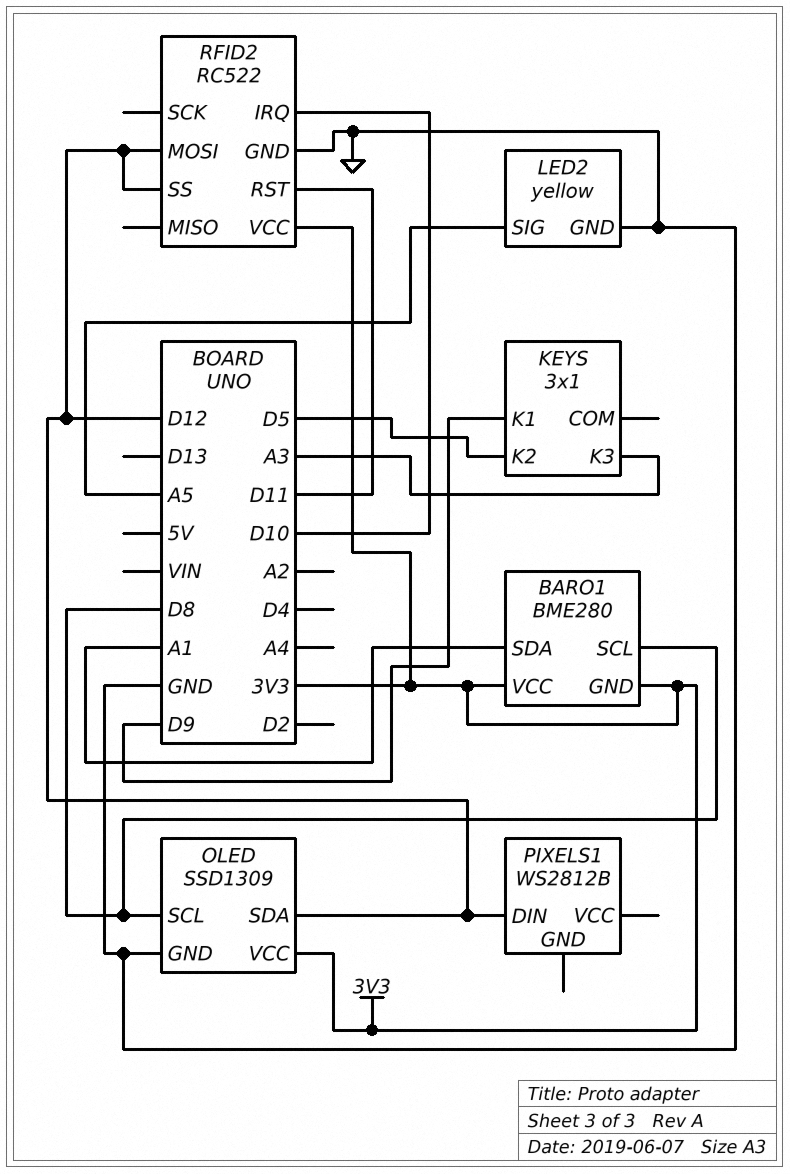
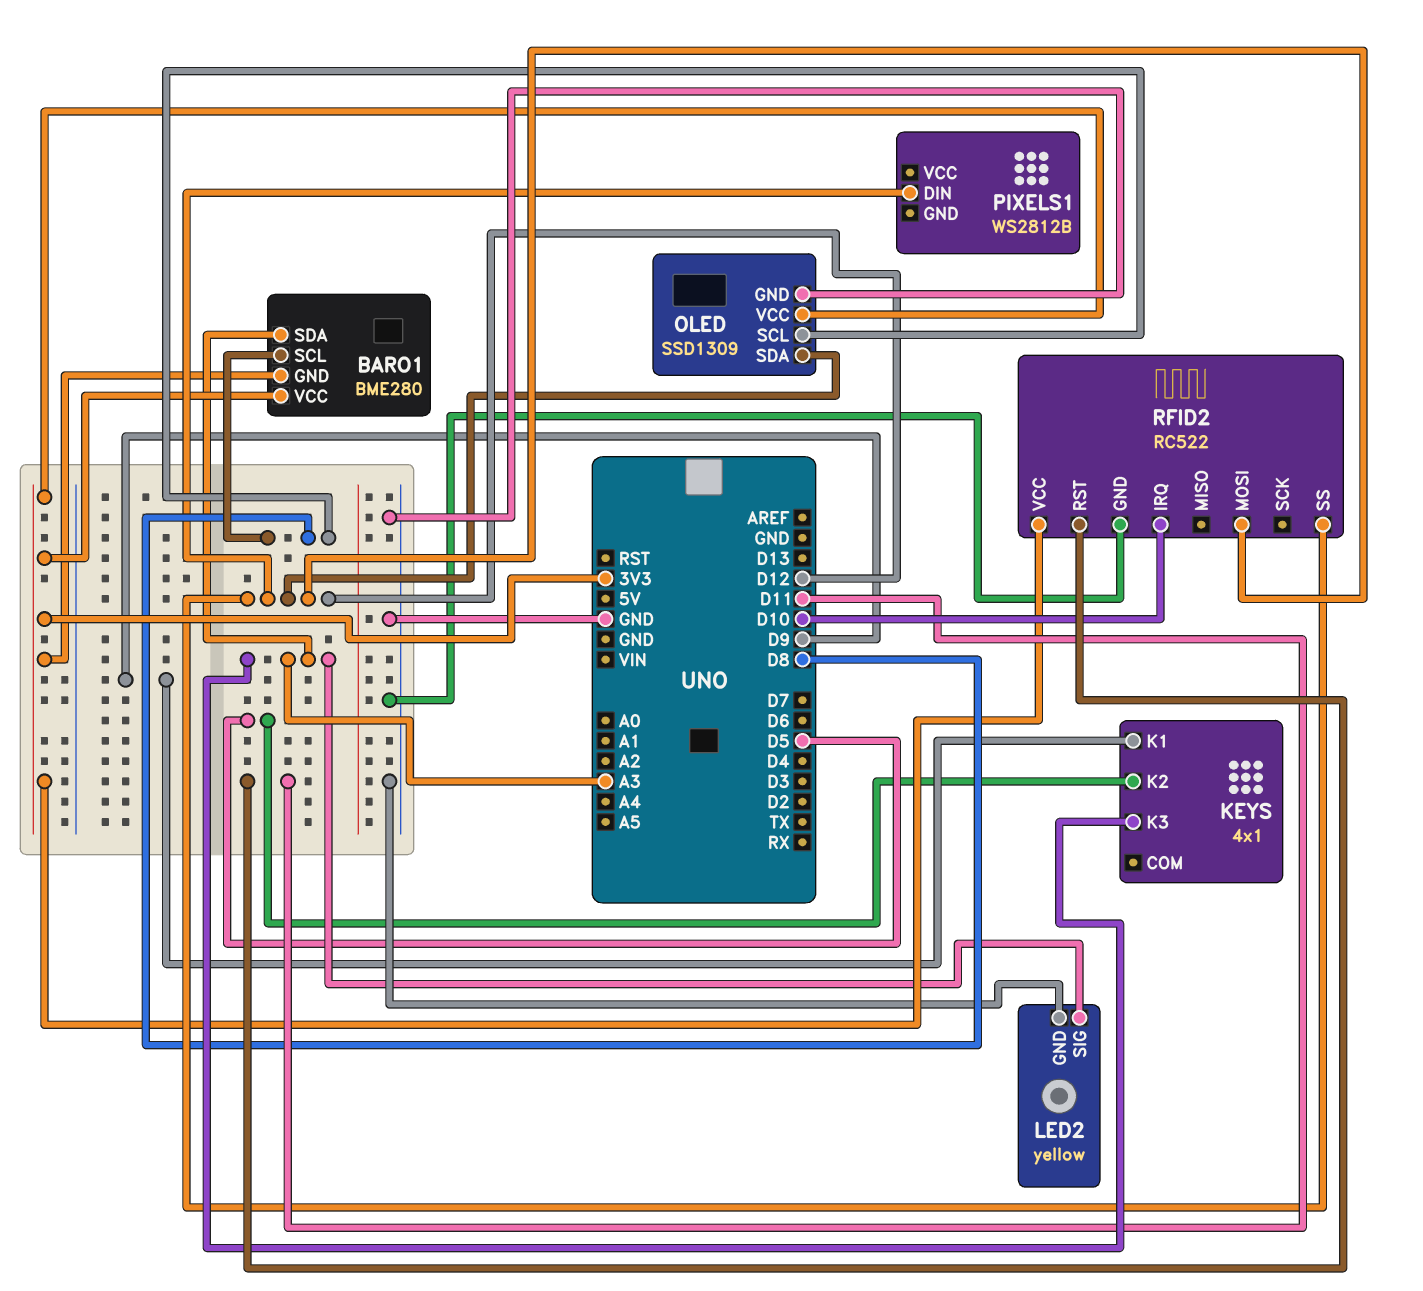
BARO1 pin SDA: A1 -> A3
KEYS: 3x1 -> 4x1
LED2 pin SIG: A5 -> A3

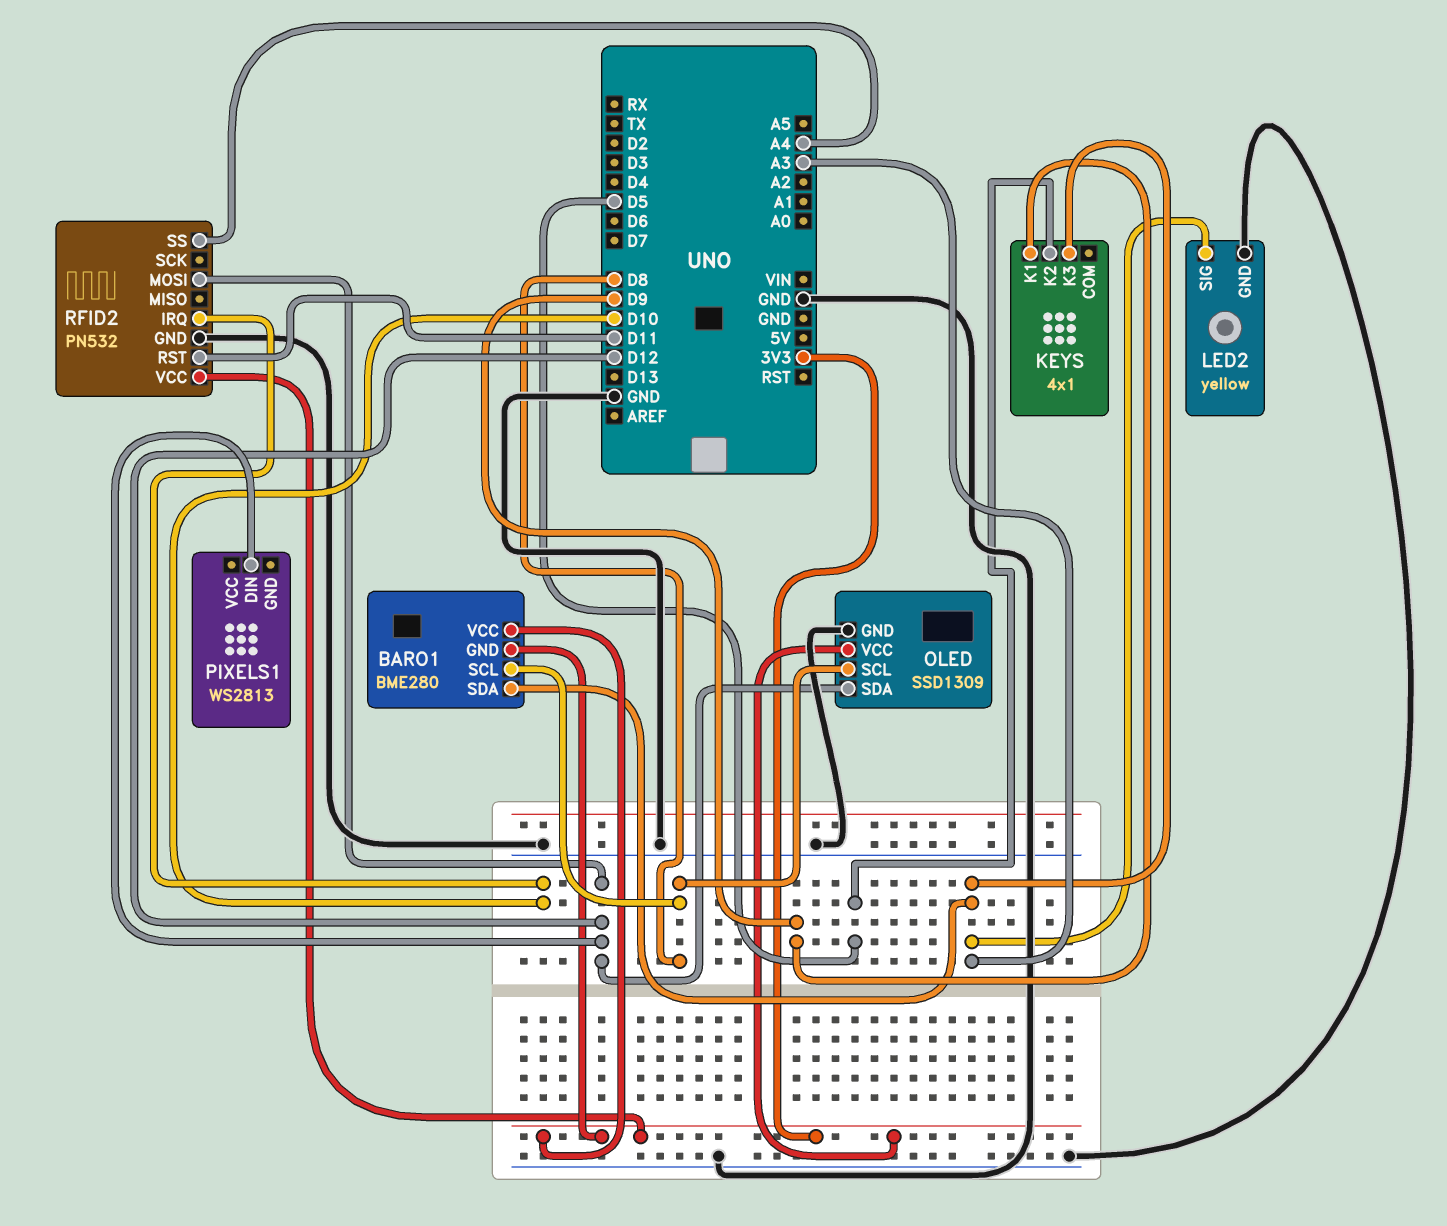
PIXELS1: WS2812B -> WS2813
RFID2: RC522 -> PN532
RFID2 pin SS: D12 -> A4

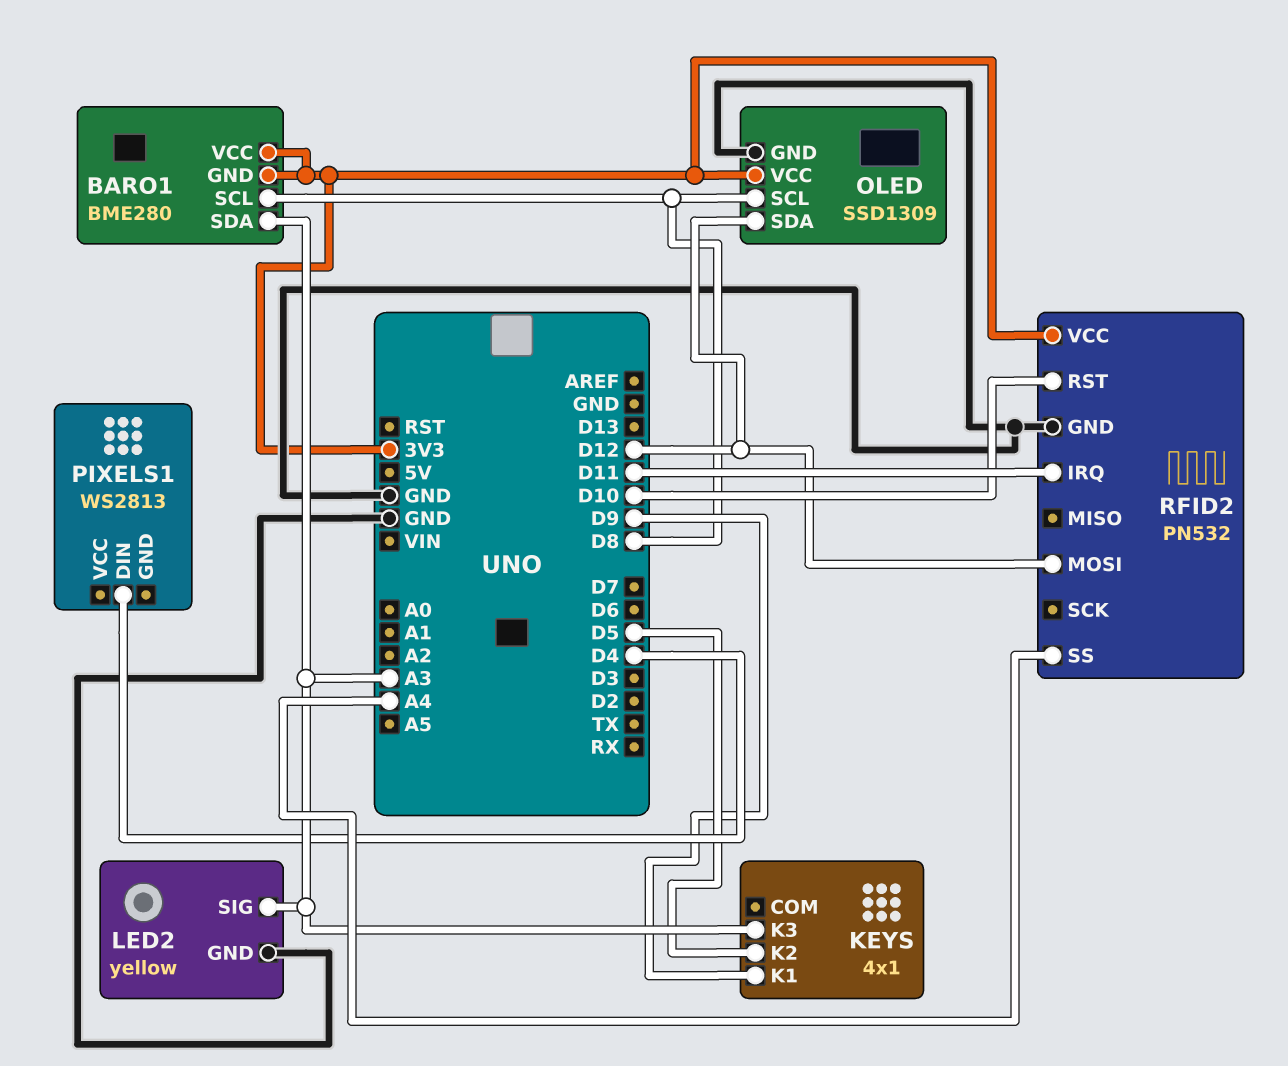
PIXELS1 pin DIN: D12 -> D4
RFID2 pin IRQ: D10 -> D11
RFID2 pin RST: D11 -> D10

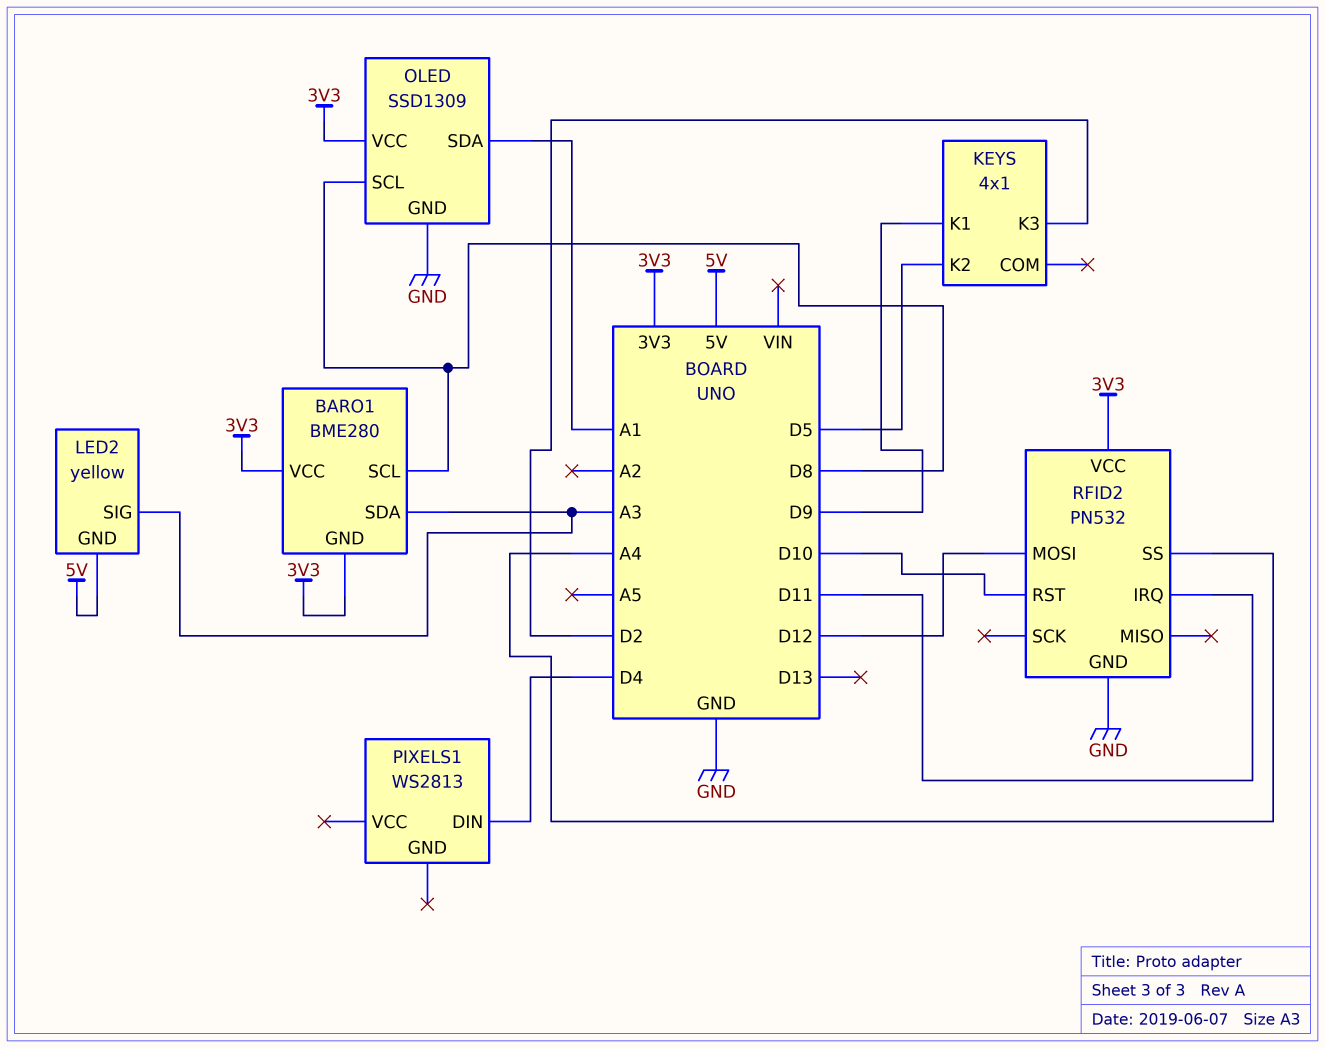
KEYS pin K3: A3 -> D2
LED2 pin GND: GND -> 5V
OLED pin SDA: D12 -> A1

